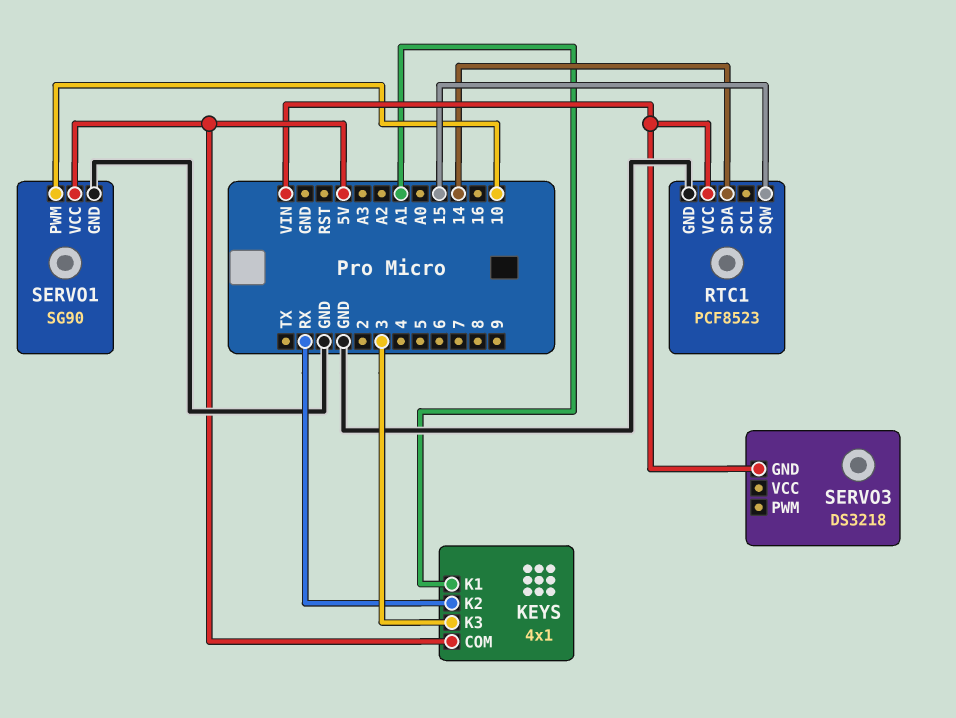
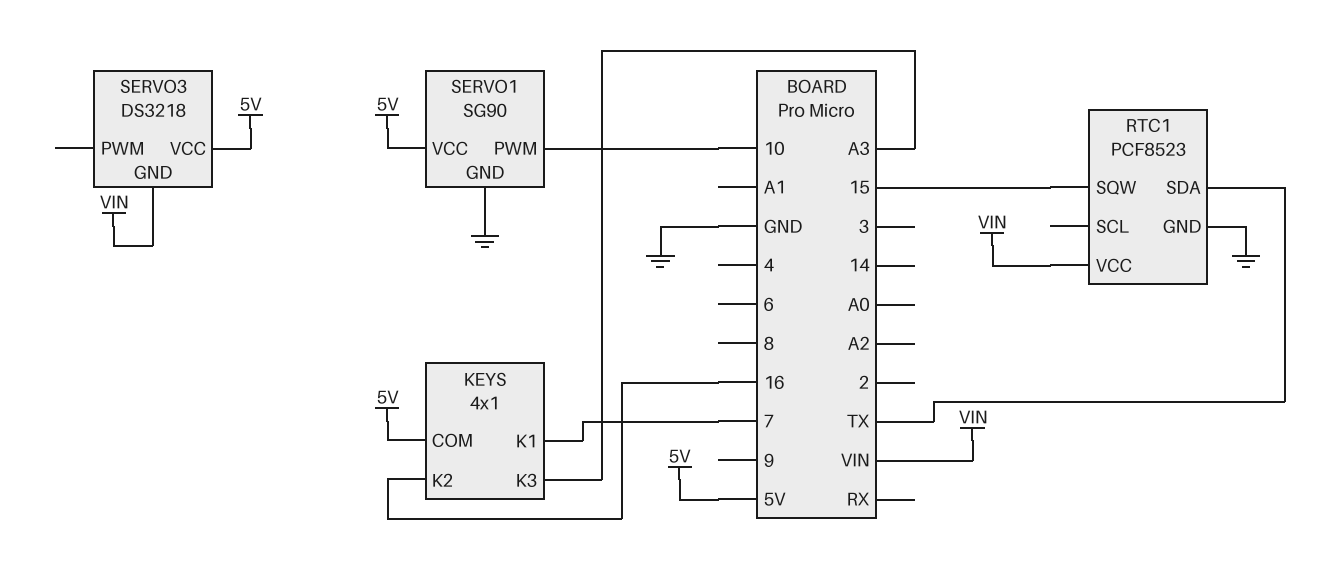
KEYS pin K1: A1 -> 7
KEYS pin K2: RX -> 16
KEYS pin K3: 3 -> A3
RTC1 pin SDA: 14 -> TX
SERVO3 pin VCC: none -> 5V

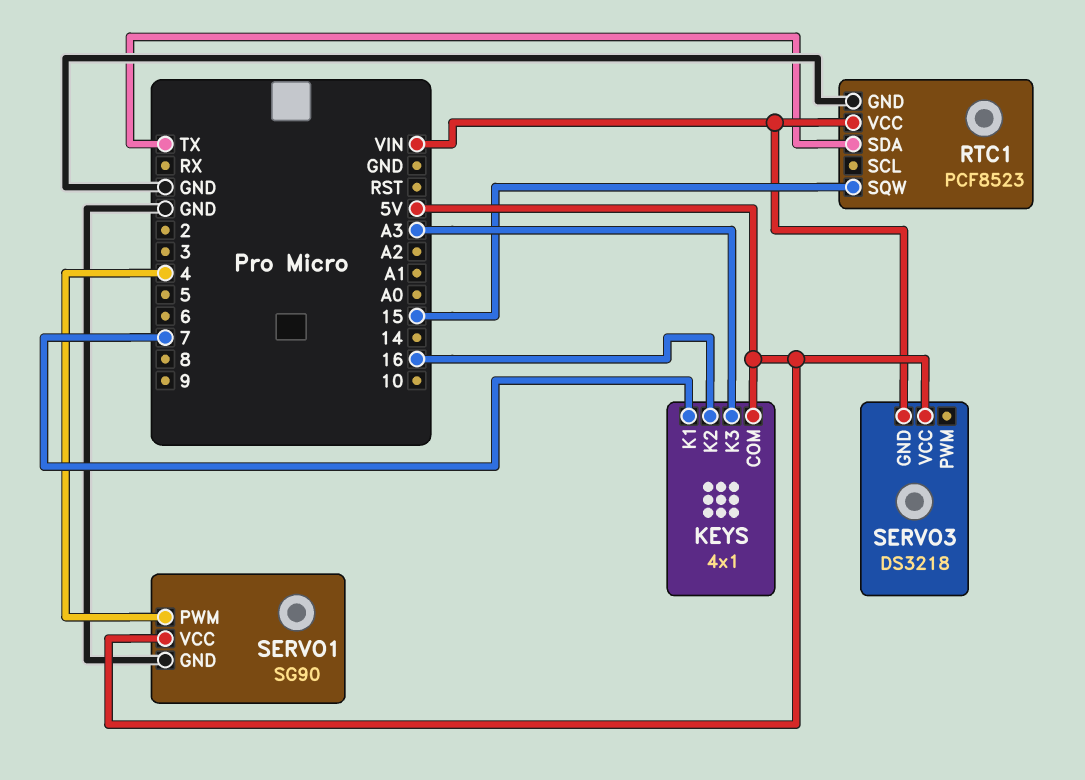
SERVO1 pin PWM: 10 -> 4

